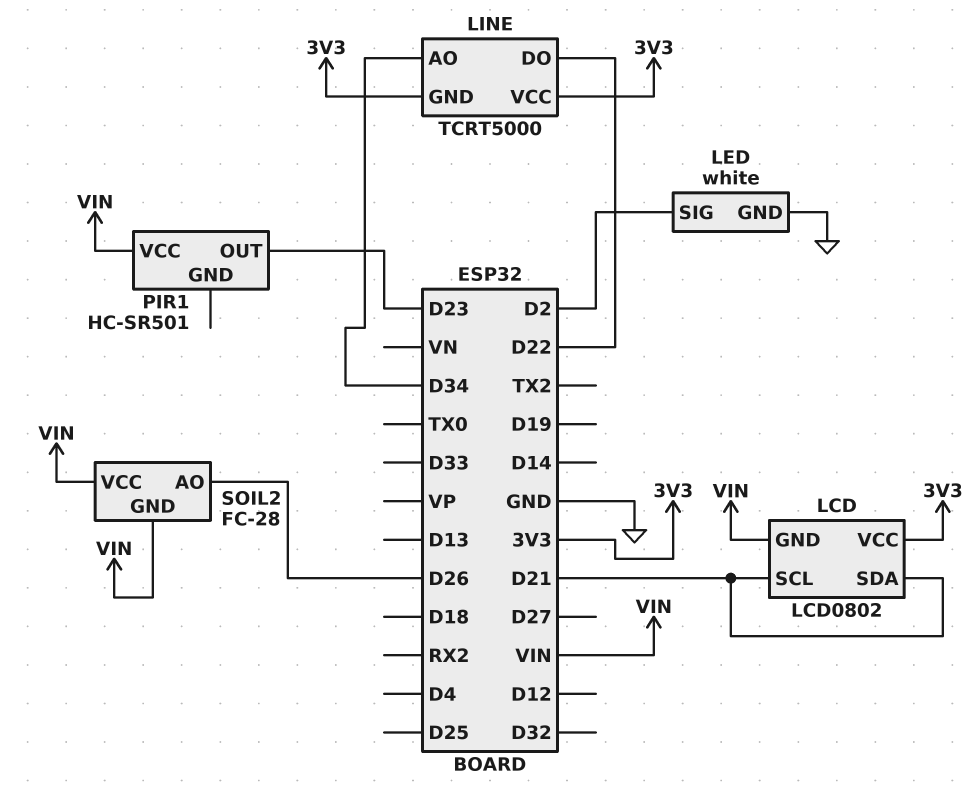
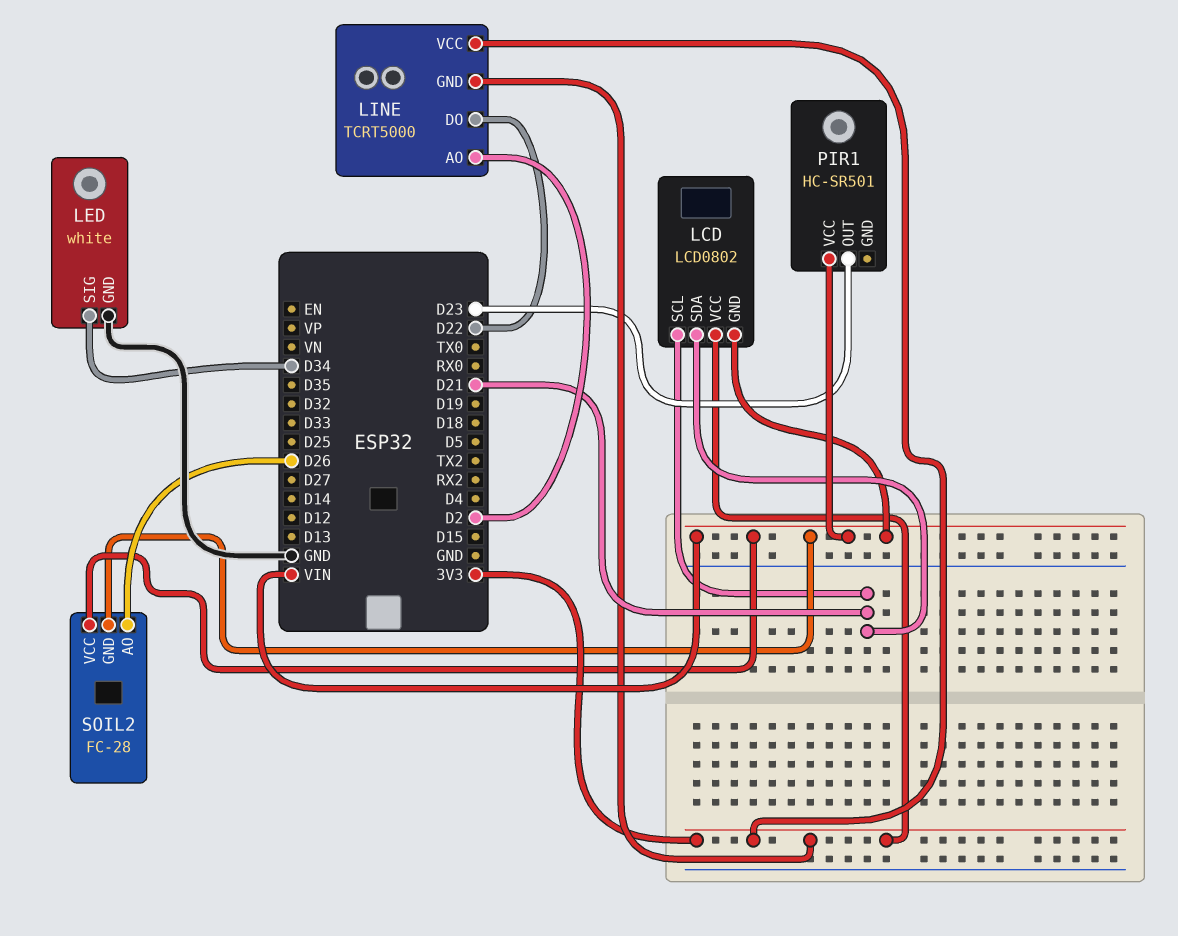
LED pin SIG: D2 -> D34
LINE pin AO: D34 -> D2

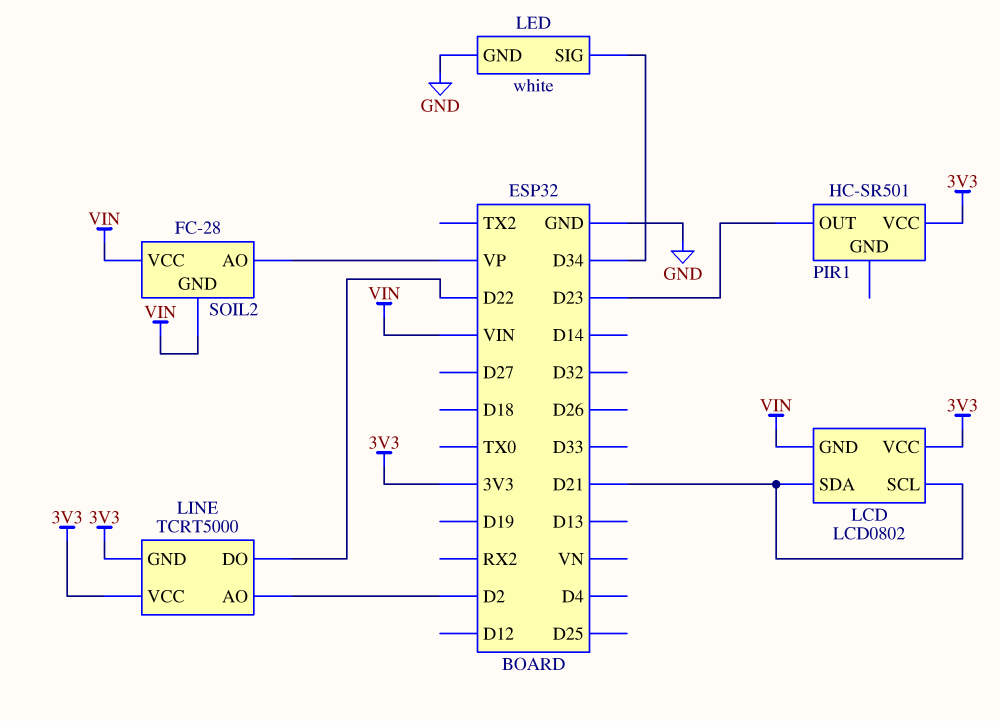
PIR1 pin VCC: VIN -> 3V3
SOIL2 pin AO: D26 -> VP

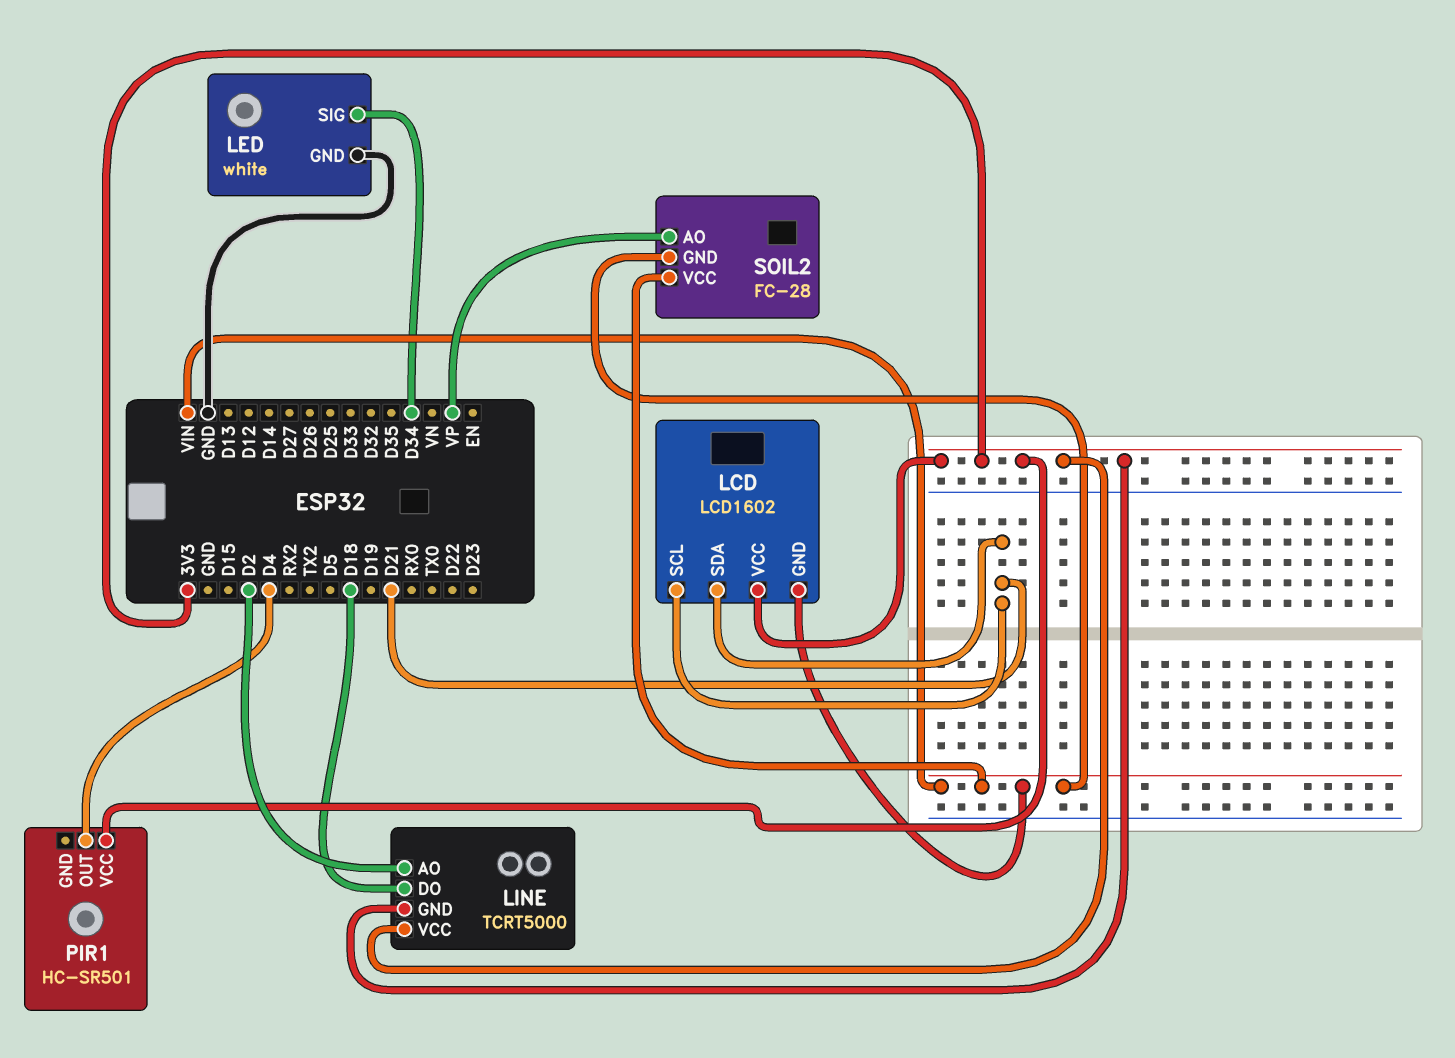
LCD: LCD0802 -> LCD1602
LINE pin DO: D22 -> D18
PIR1 pin OUT: D23 -> D4

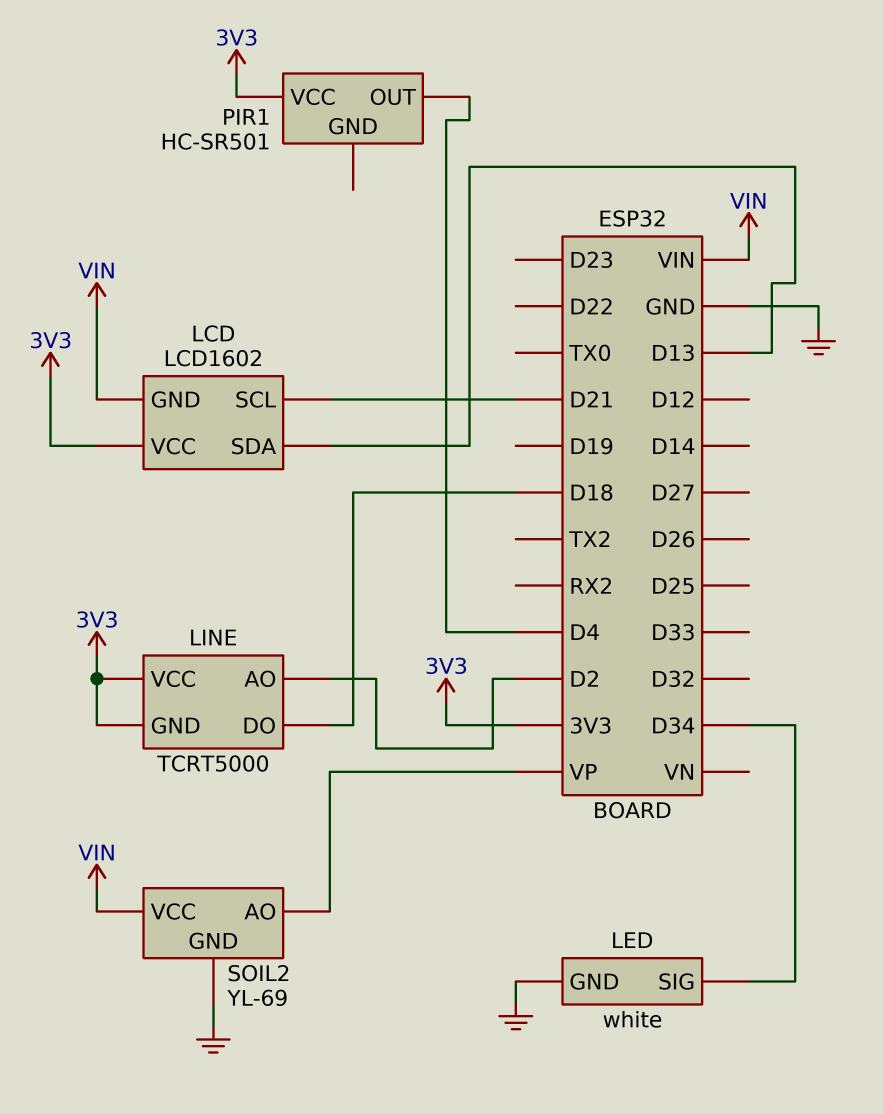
LCD pin SDA: D21 -> D13
SOIL2: FC-28 -> YL-69
SOIL2 pin GND: VIN -> GND

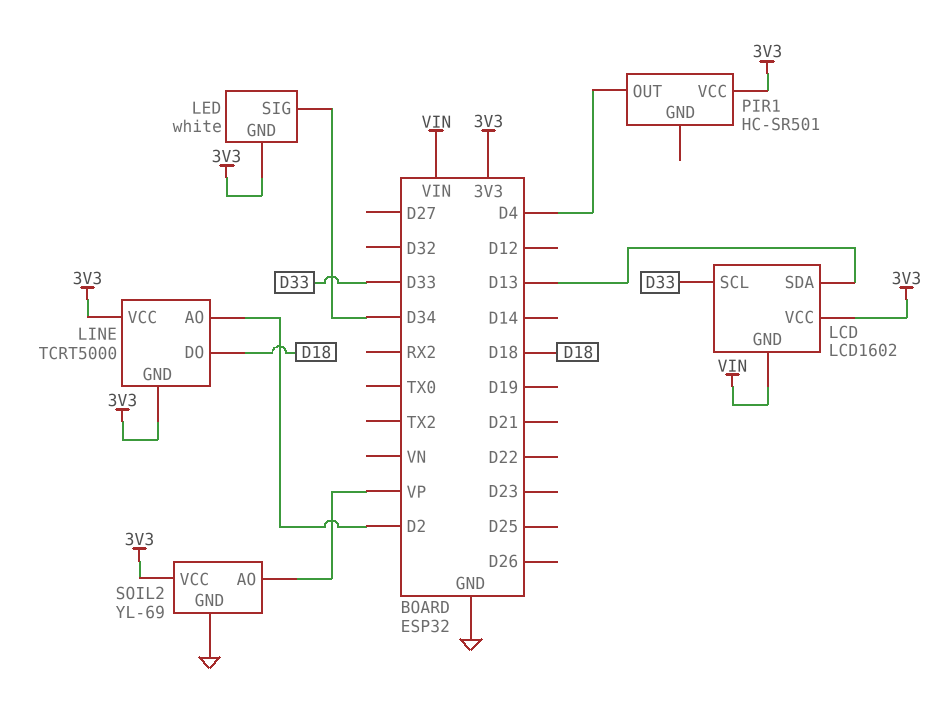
LCD pin SCL: D21 -> D33
LED pin GND: GND -> 3V3
SOIL2 pin VCC: VIN -> 3V3

